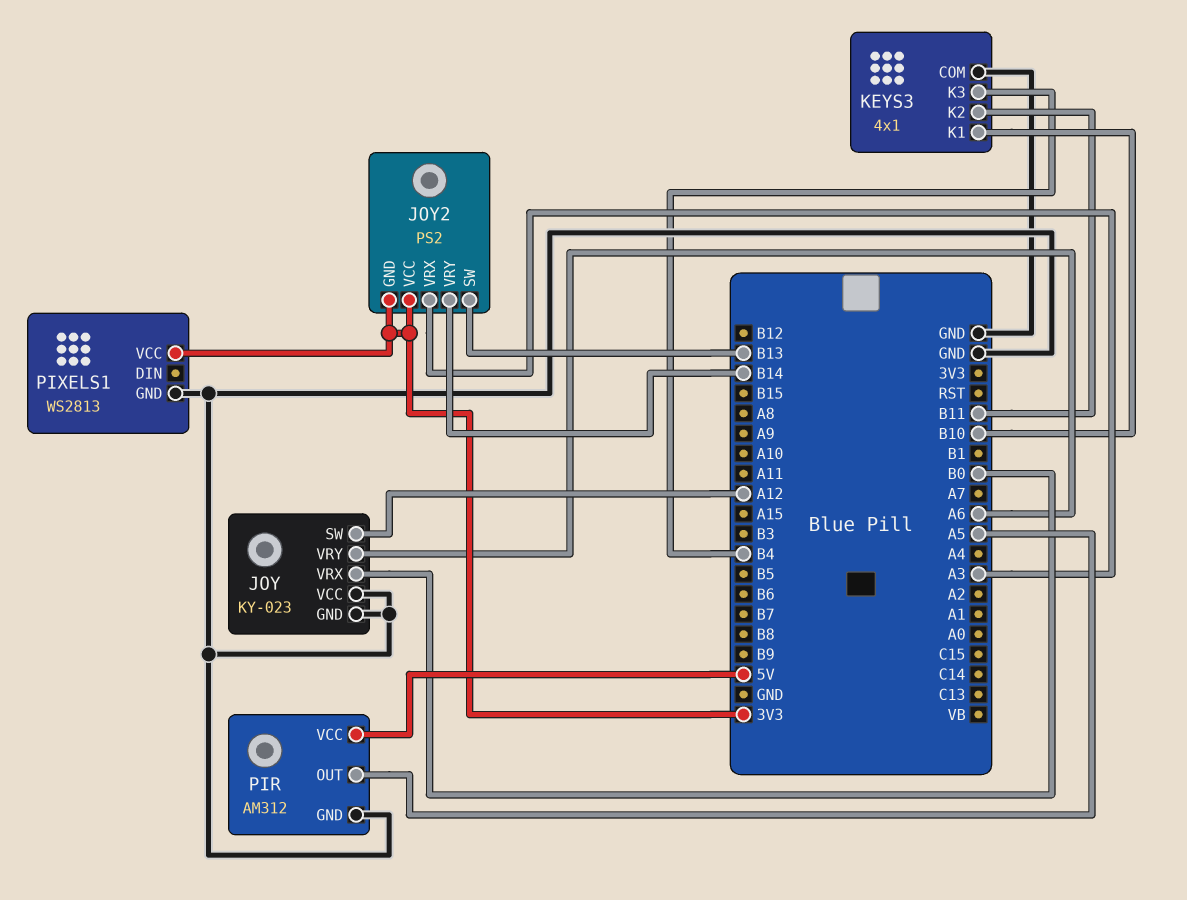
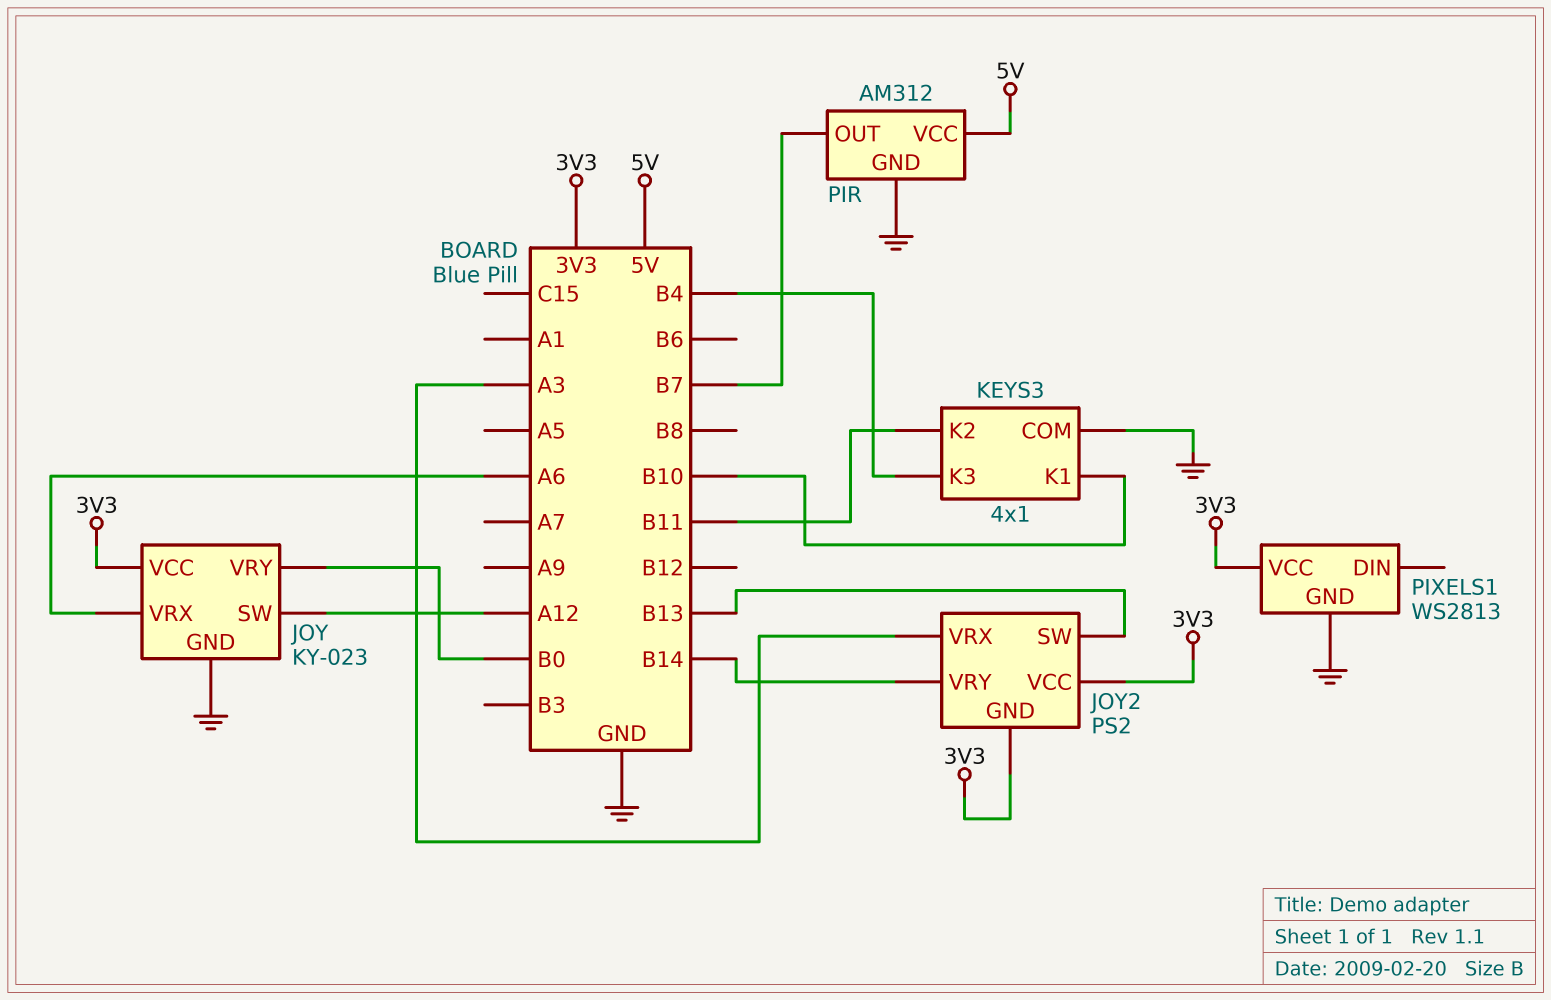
JOY pin VCC: GND -> 3V3
JOY pin VRX: B0 -> A6
JOY pin VRY: A6 -> B0
PIR pin OUT: A5 -> B7

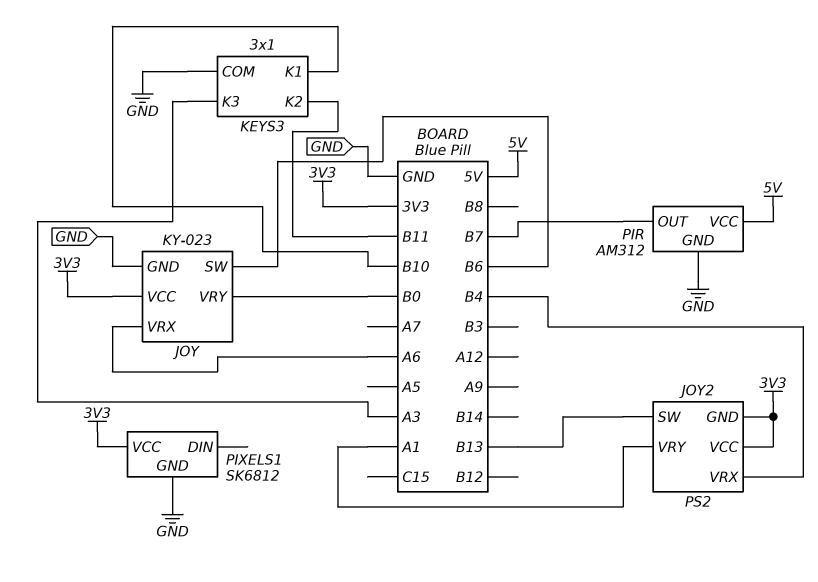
JOY pin SW: A12 -> B6
JOY2 pin VRX: A3 -> B4
JOY2 pin VRY: B14 -> A1
KEYS3: 4x1 -> 3x1
KEYS3 pin K3: B4 -> A3
PIXELS1: WS2813 -> SK6812

